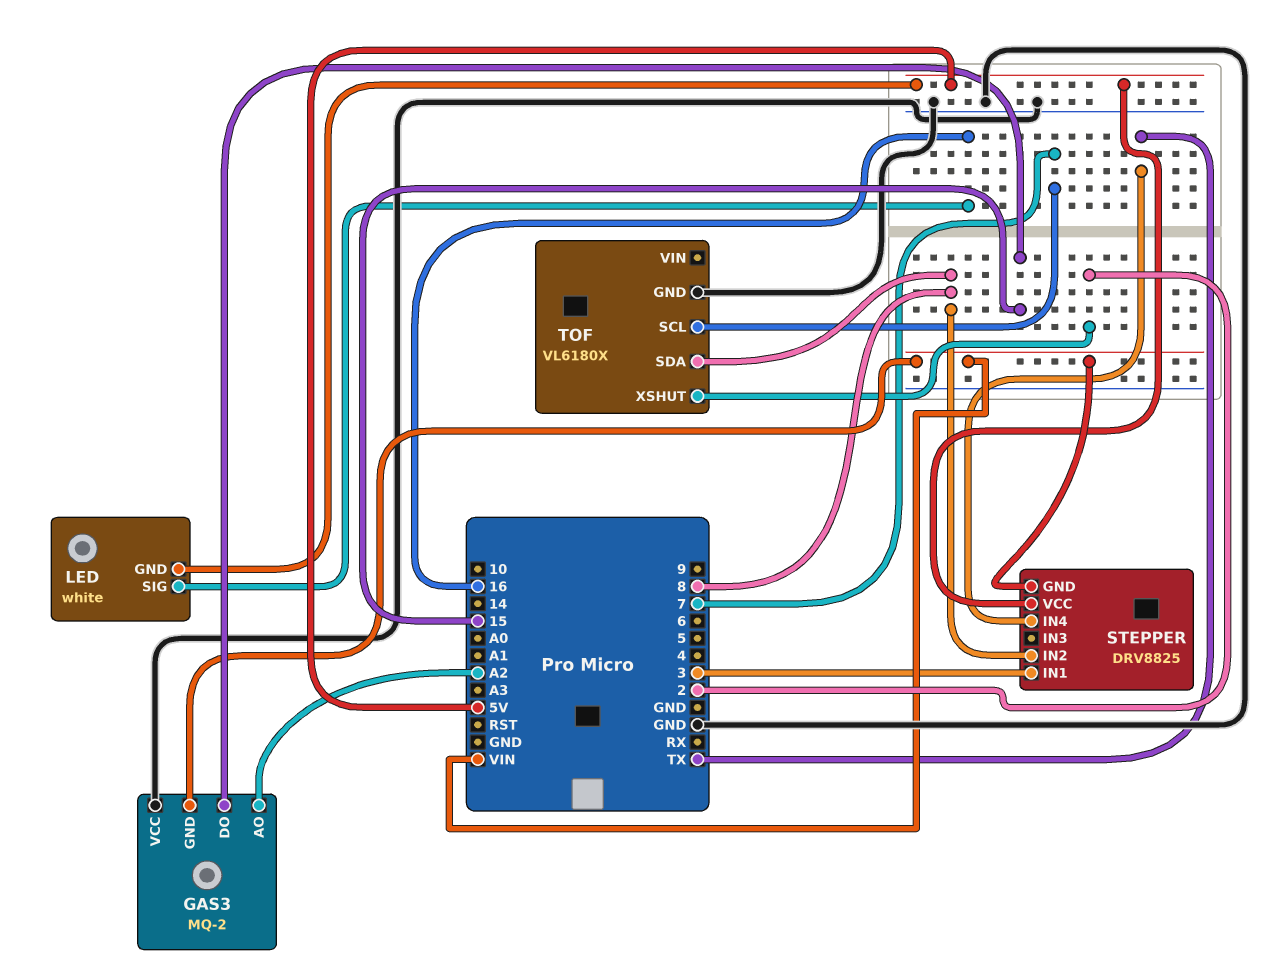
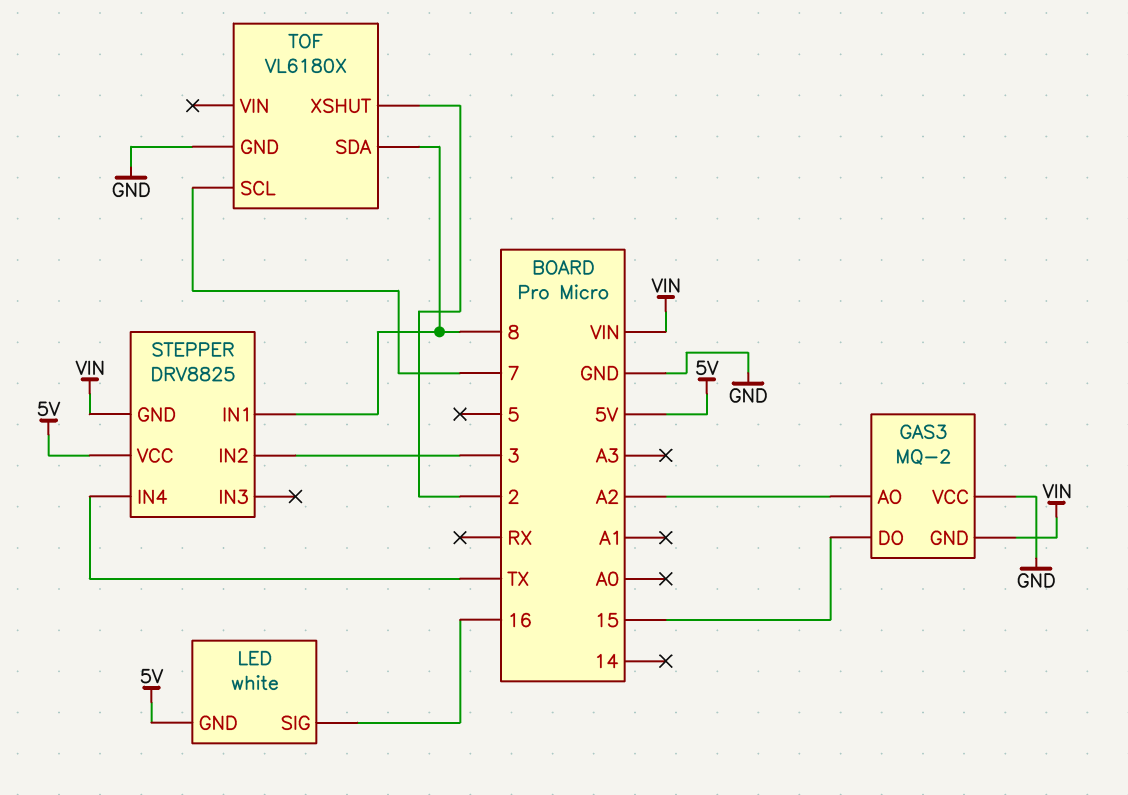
STEPPER pin IN1: 3 -> 8
STEPPER pin IN2: 8 -> 3

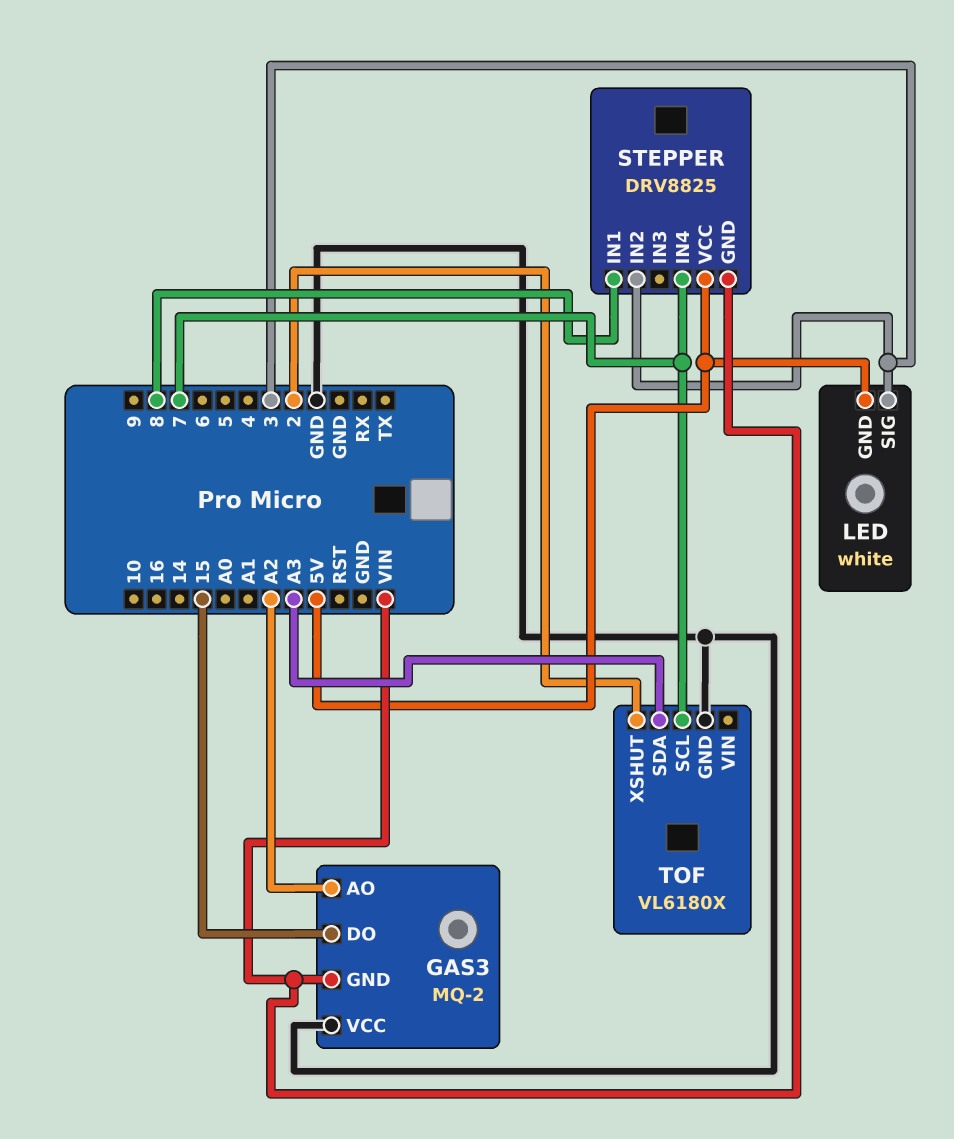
LED pin SIG: 16 -> 3
STEPPER pin IN4: TX -> 7
TOF pin SDA: 8 -> A3

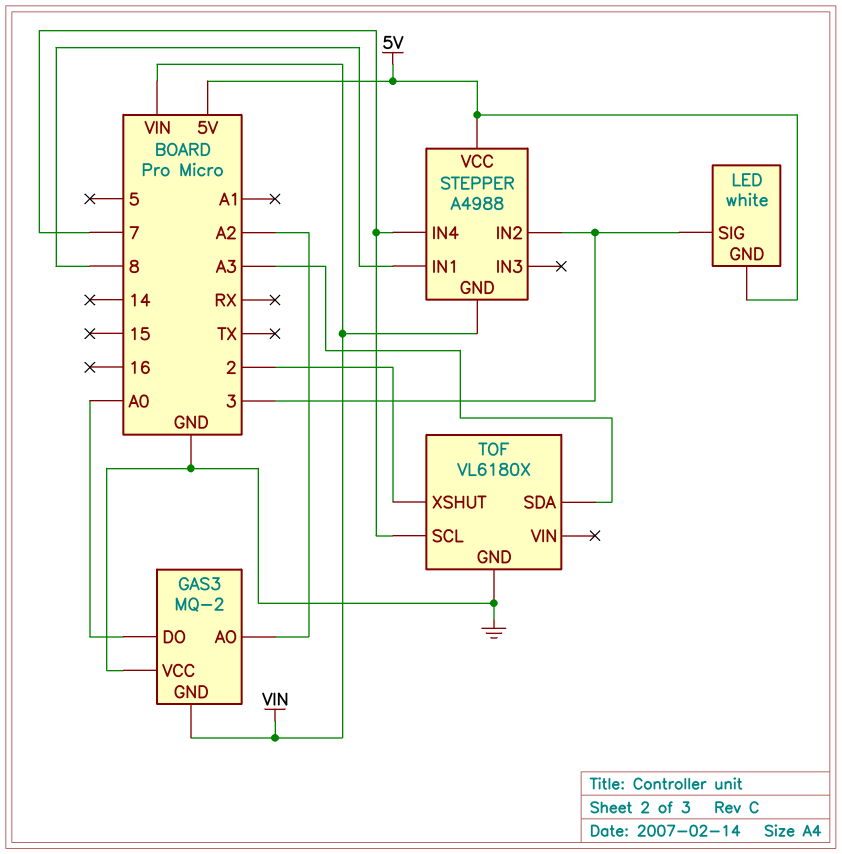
GAS3 pin DO: 15 -> A0
STEPPER: DRV8825 -> A4988

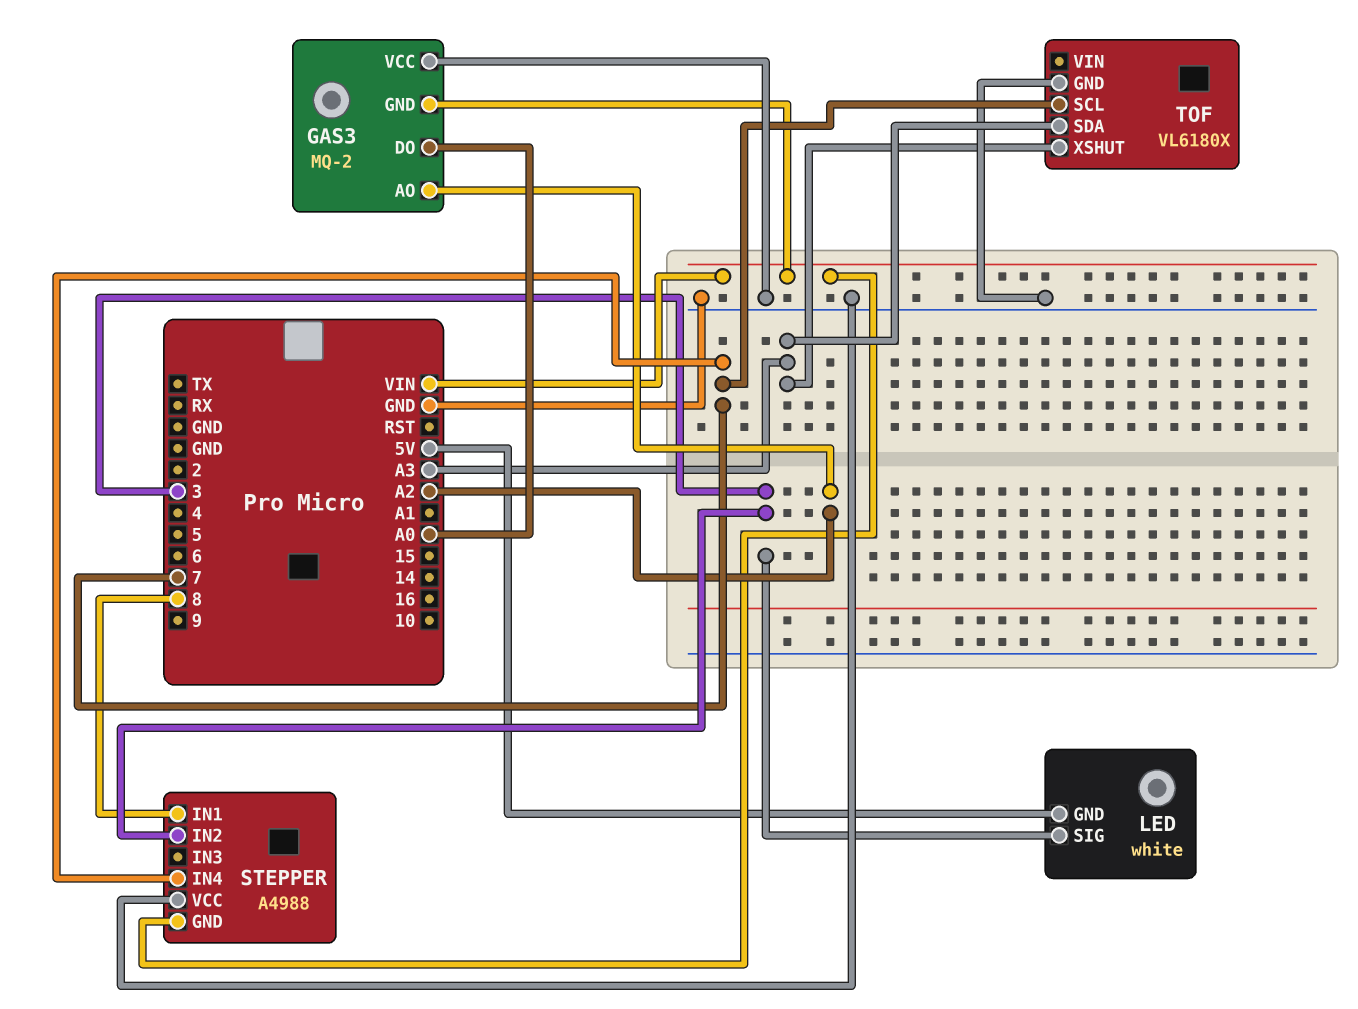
STEPPER pin VCC: 5V -> GND
TOF pin XSHUT: 2 -> A3

